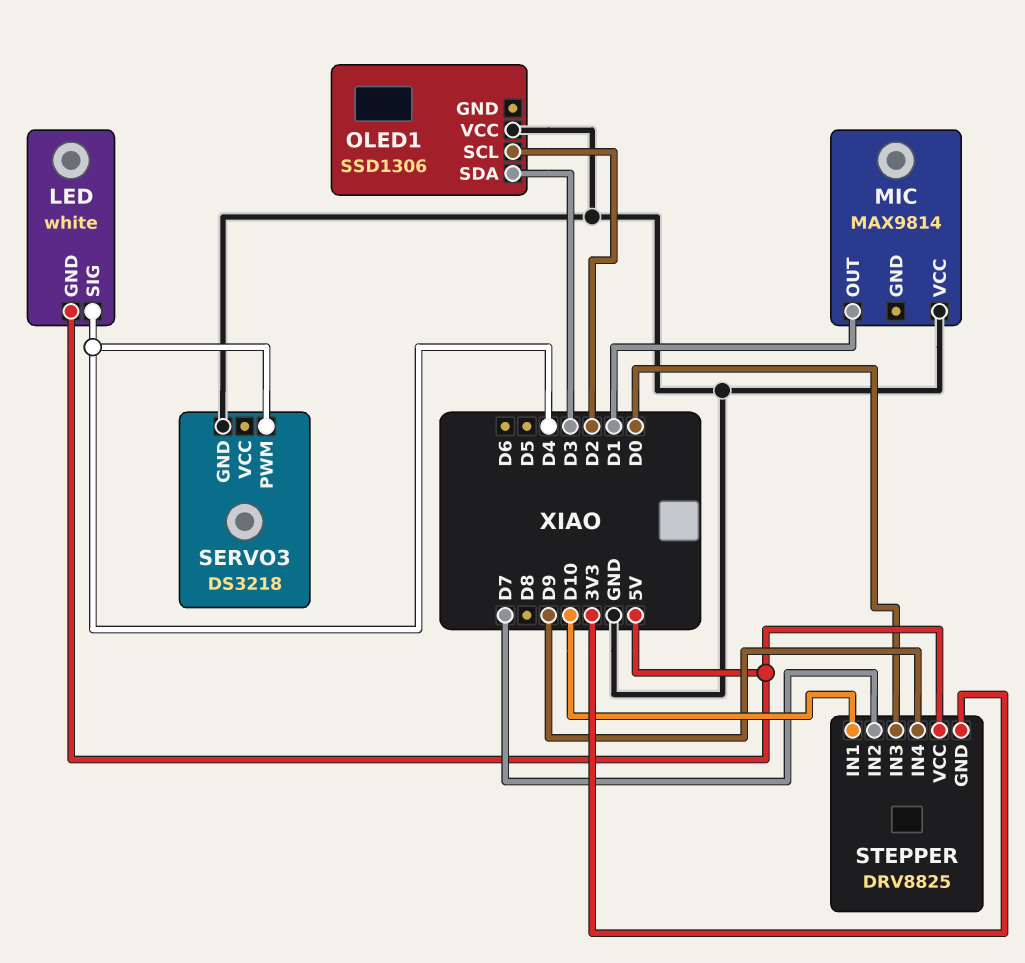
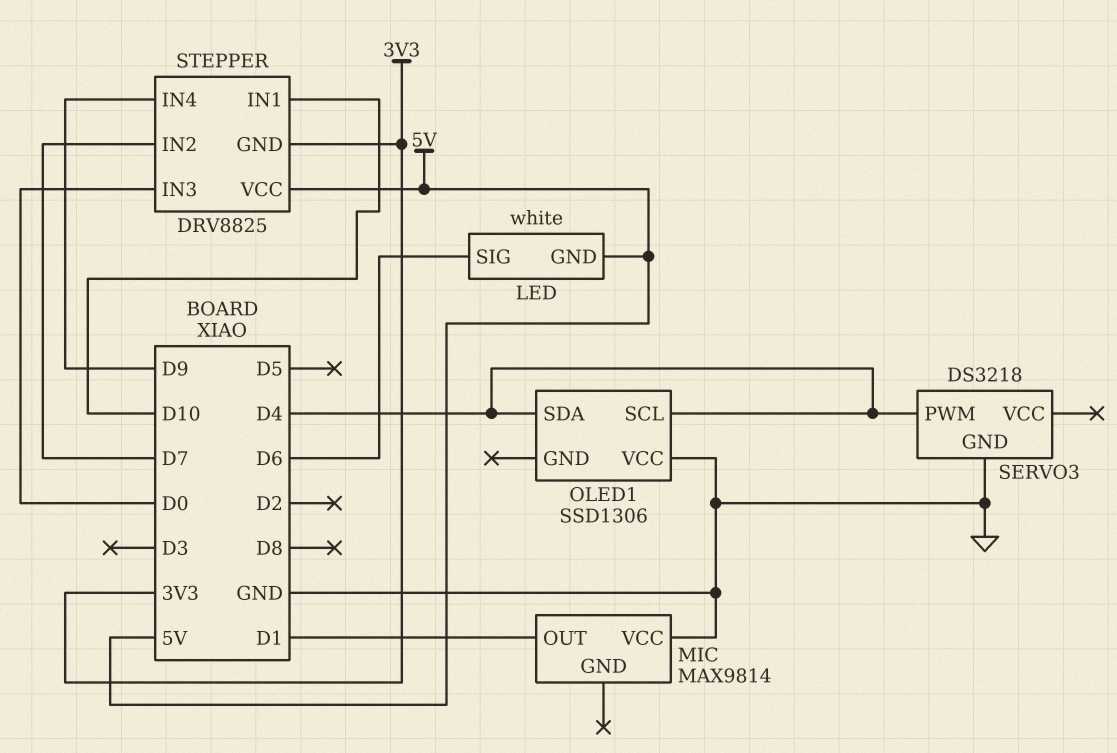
LED pin SIG: D4 -> D6
OLED1 pin SCL: D2 -> D4
OLED1 pin SDA: D3 -> D4

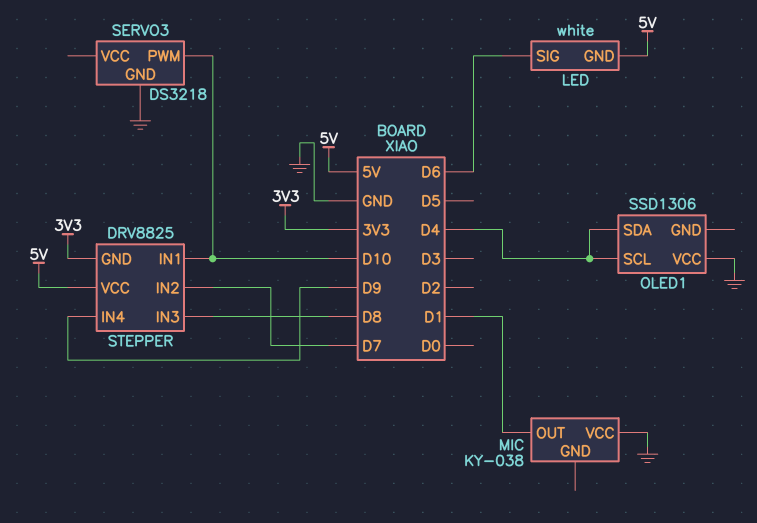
MIC: MAX9814 -> KY-038
SERVO3 pin PWM: D4 -> D10
STEPPER pin IN3: D0 -> D8

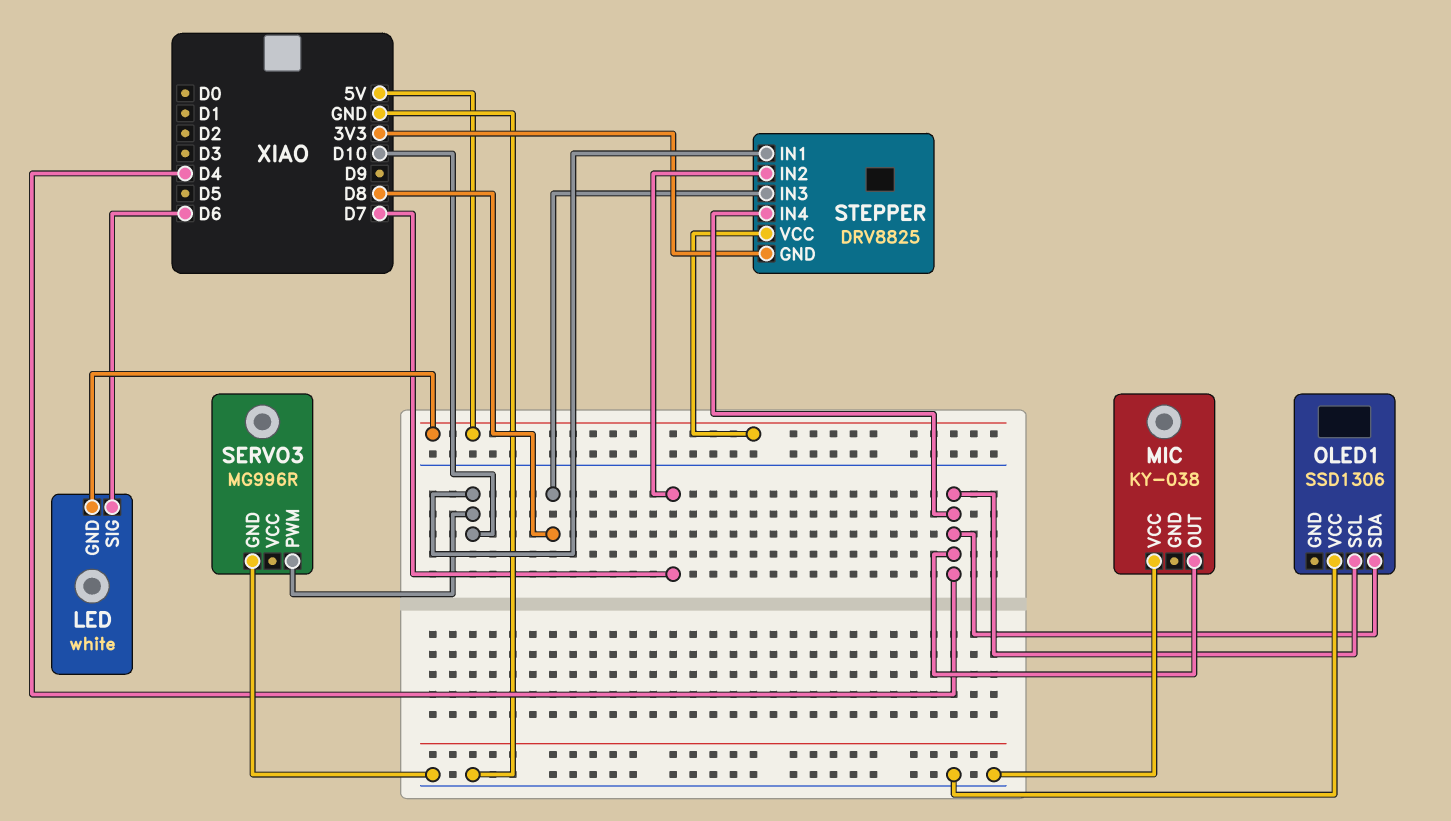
MIC pin OUT: D1 -> D4
SERVO3: DS3218 -> MG996R
STEPPER pin IN4: D9 -> D4

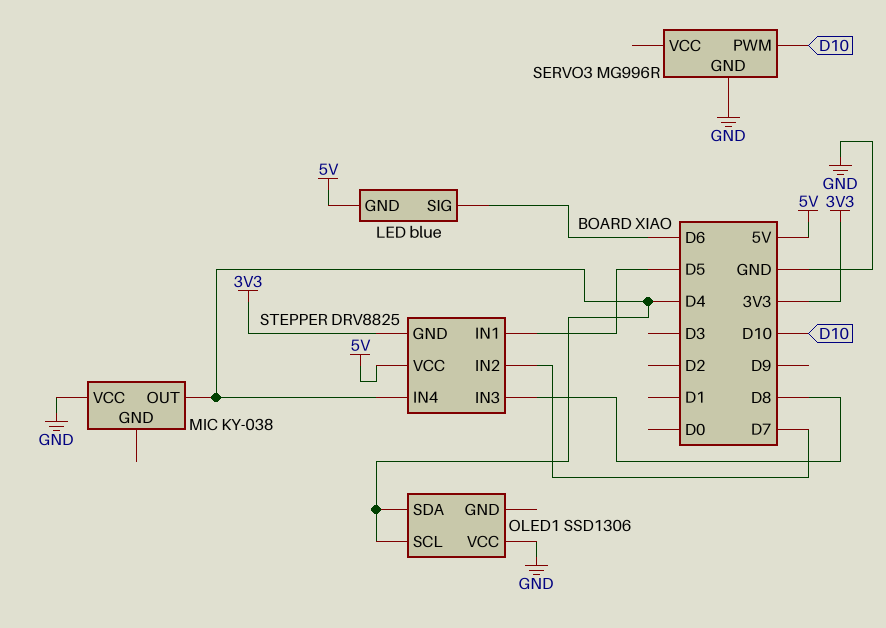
LED: white -> blue
STEPPER pin IN1: D10 -> D5

